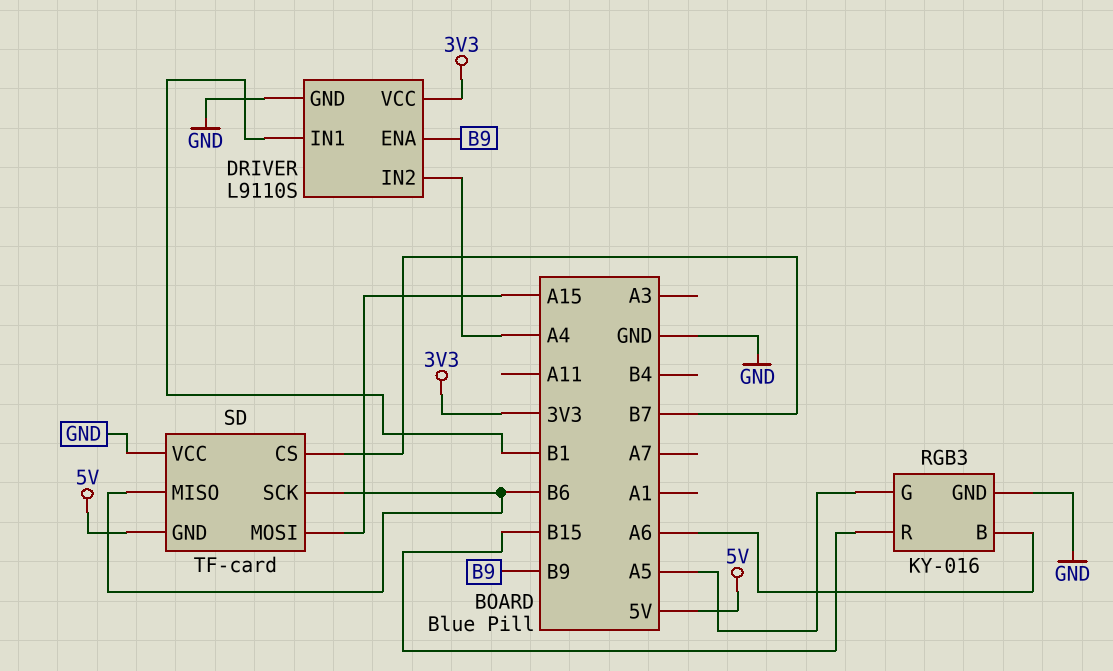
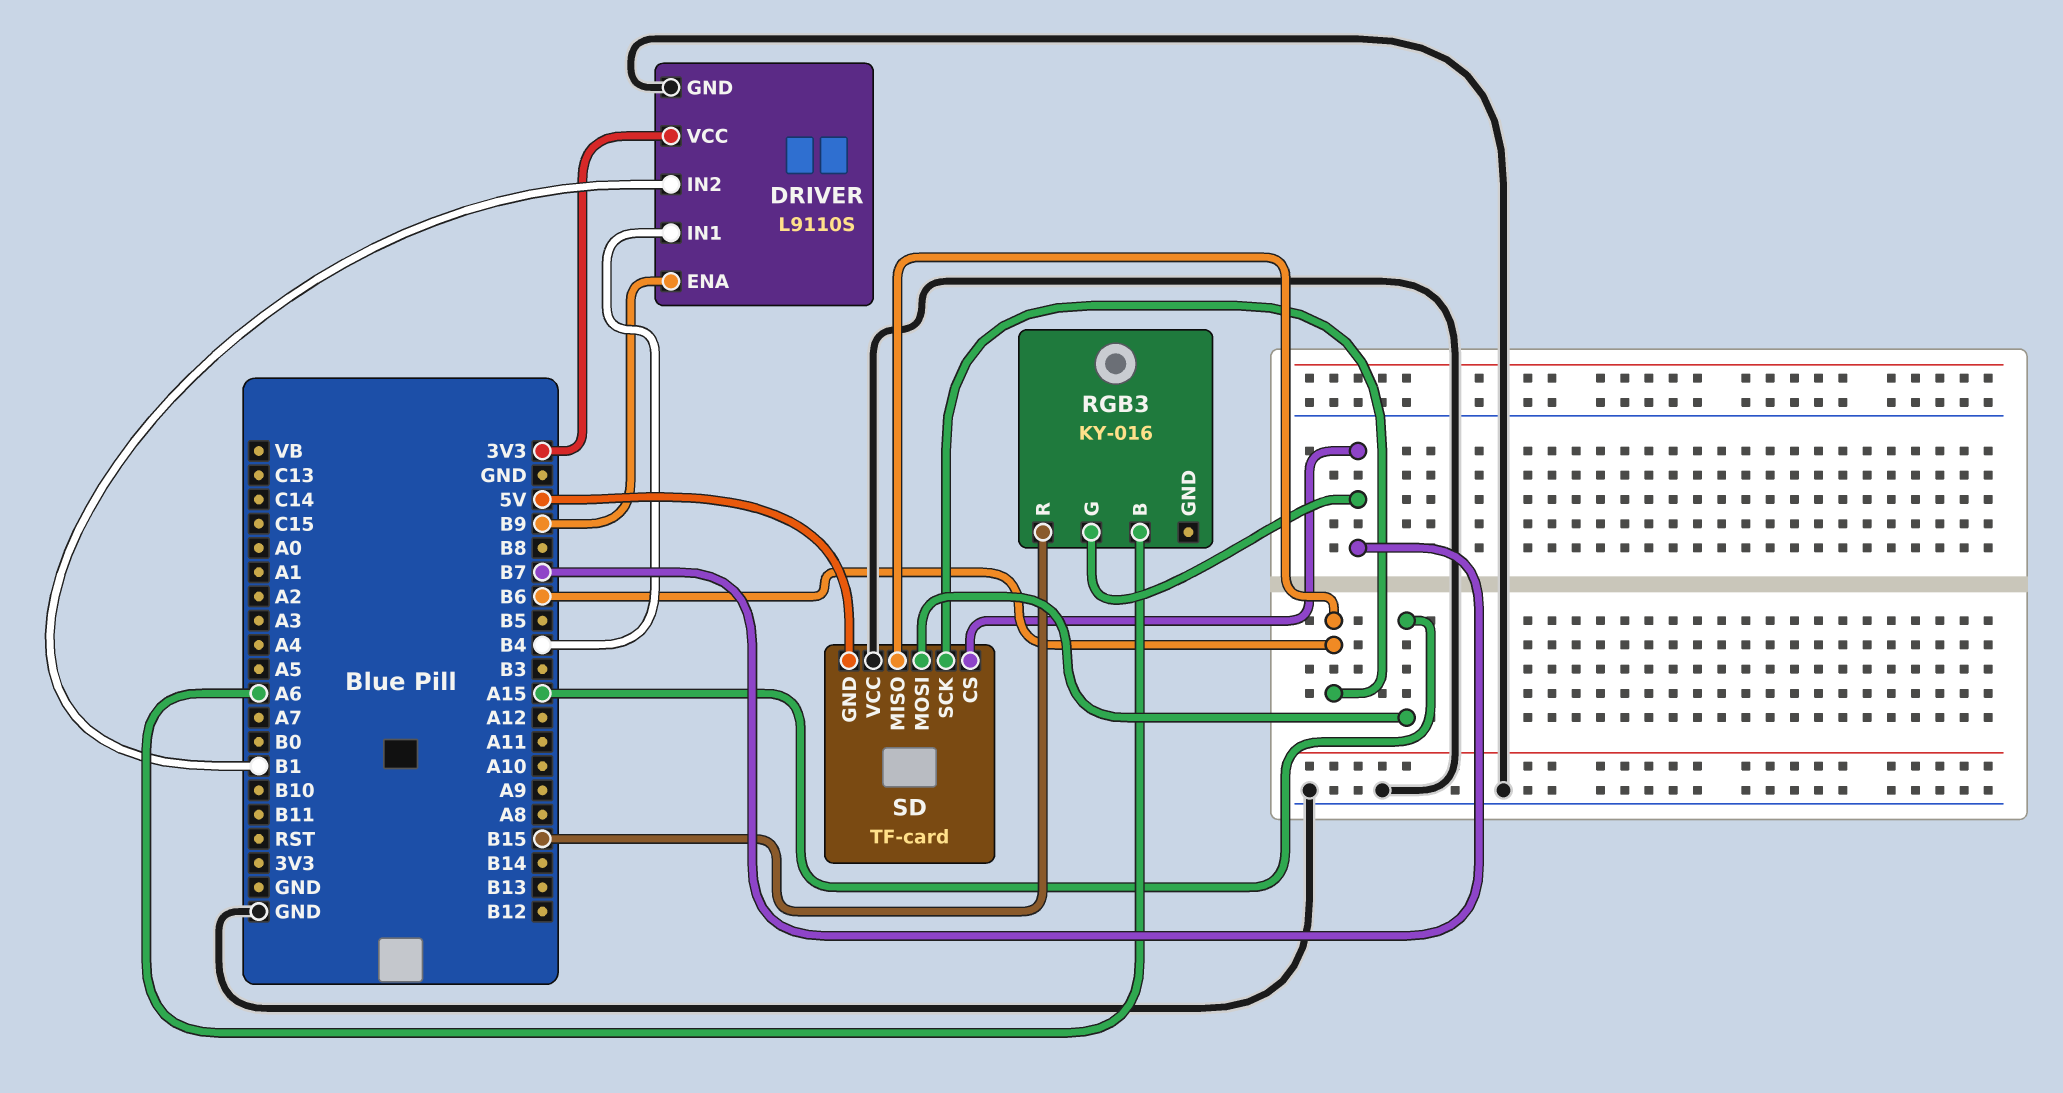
DRIVER pin IN1: B1 -> B4
DRIVER pin IN2: A4 -> B1
RGB3 pin G: A5 -> B7
RGB3 pin GND: GND -> none

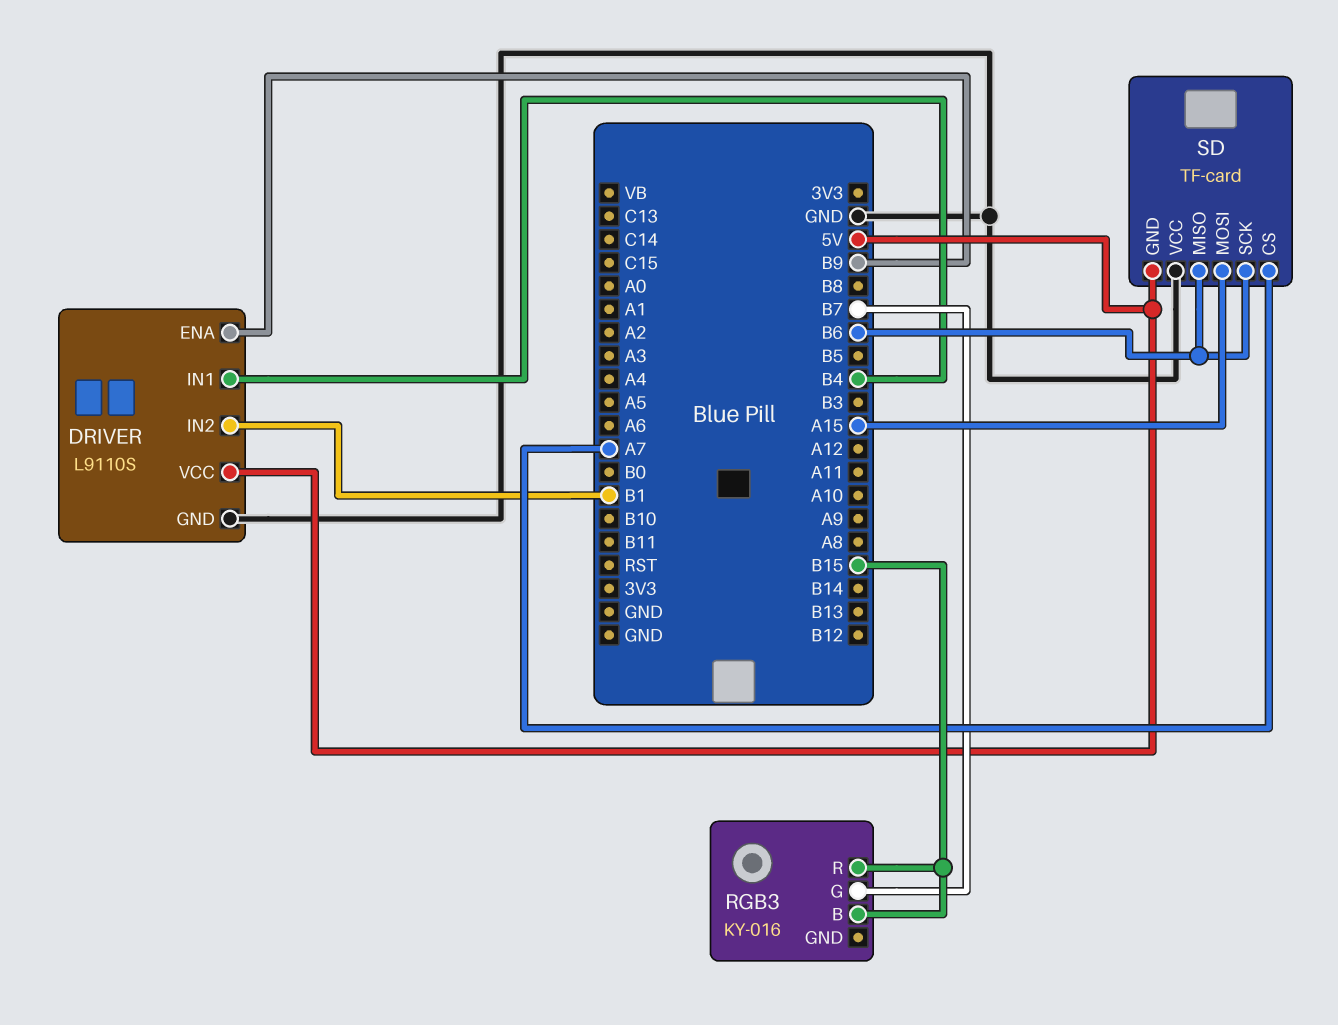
DRIVER pin VCC: 3V3 -> 5V
RGB3 pin B: A6 -> B15
SD pin CS: B7 -> A7

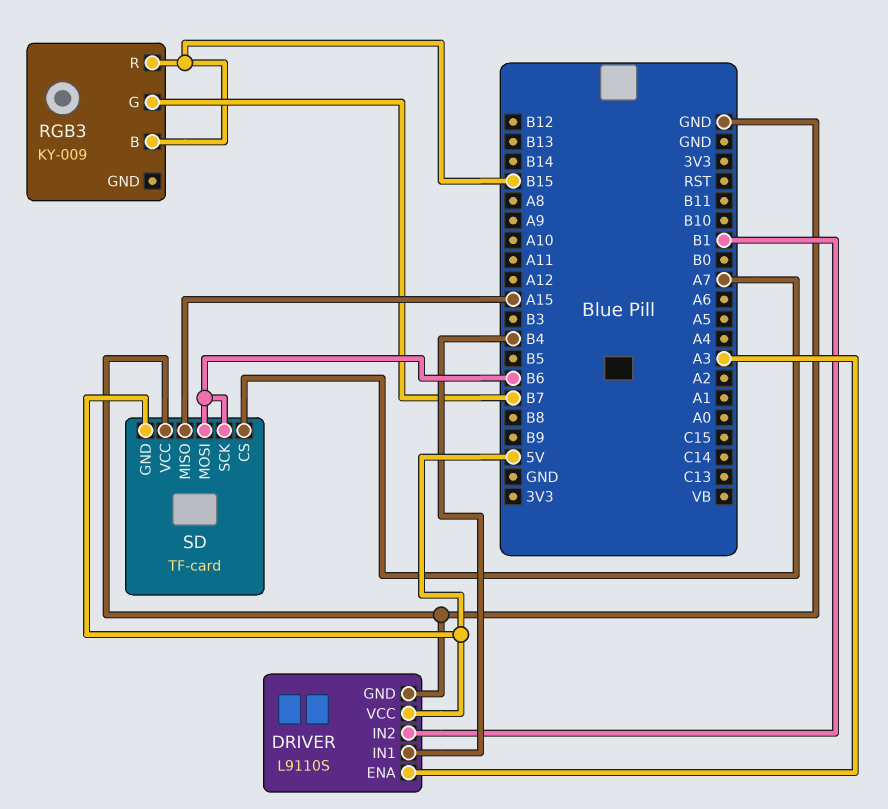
DRIVER pin ENA: B9 -> A3
RGB3: KY-016 -> KY-009
SD pin MISO: B6 -> A15
SD pin MOSI: A15 -> B6

